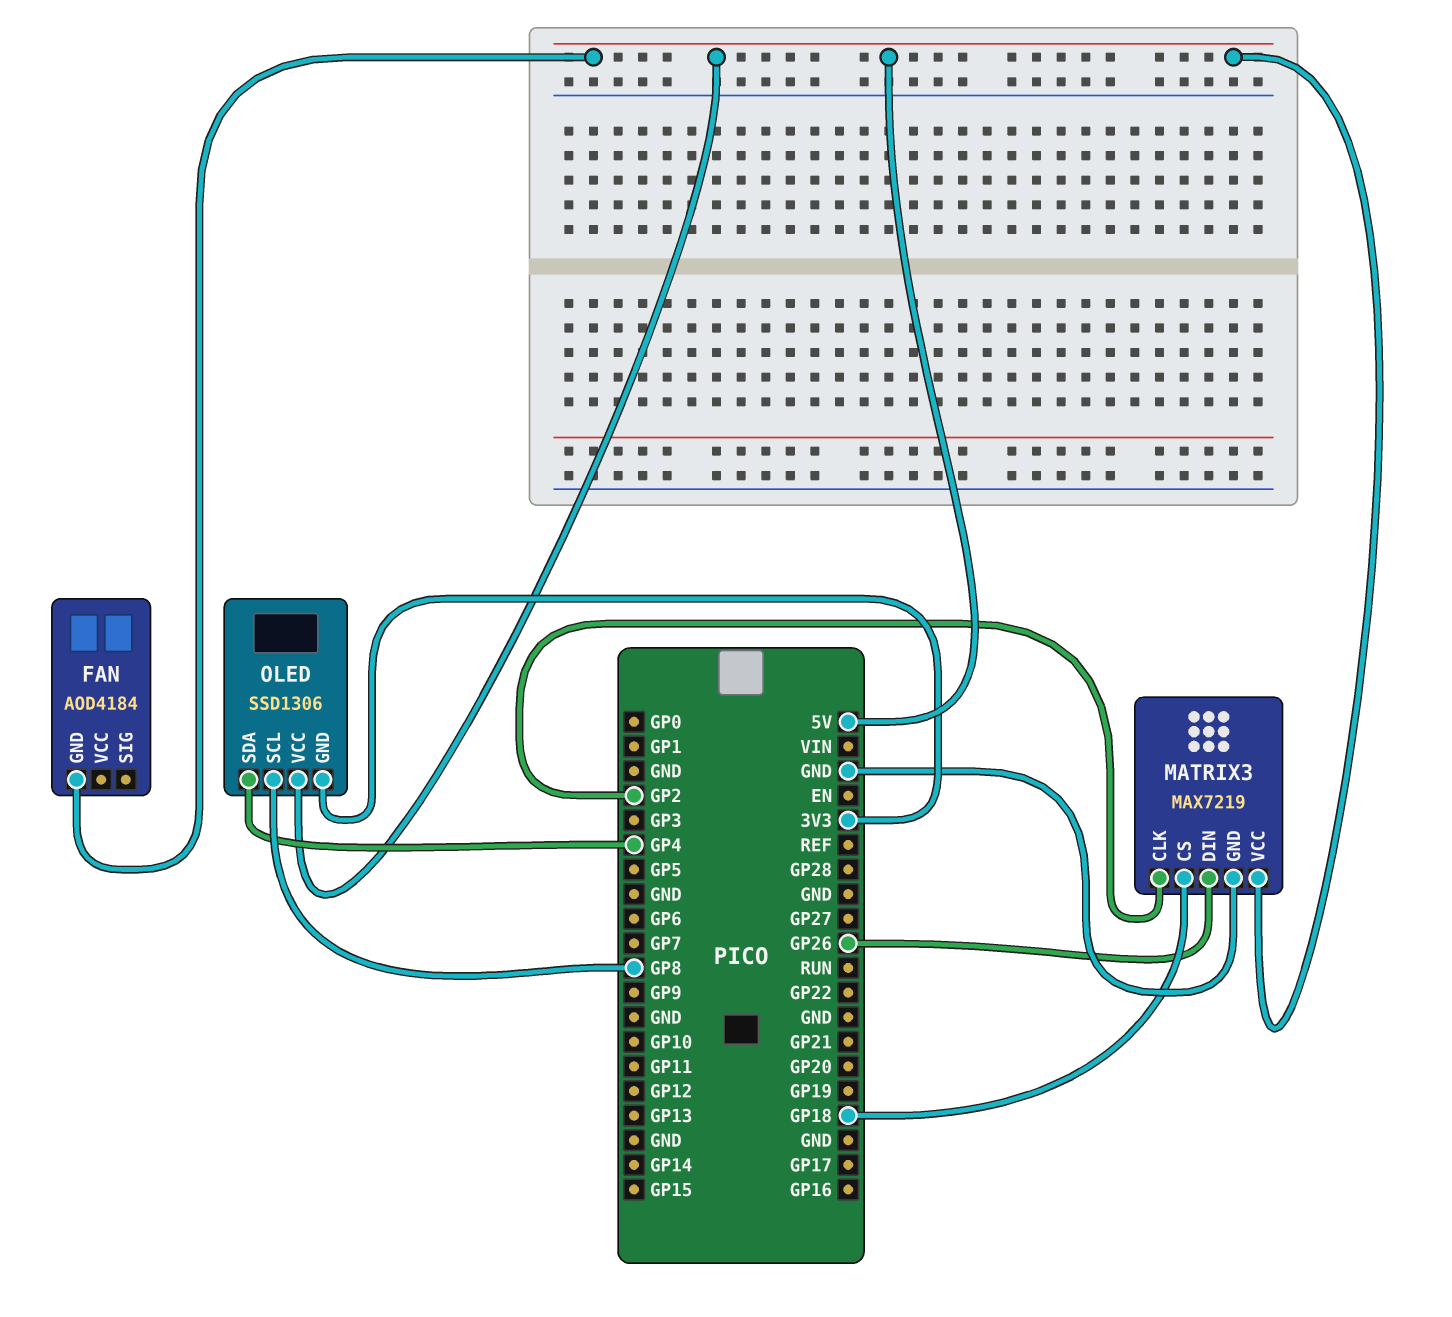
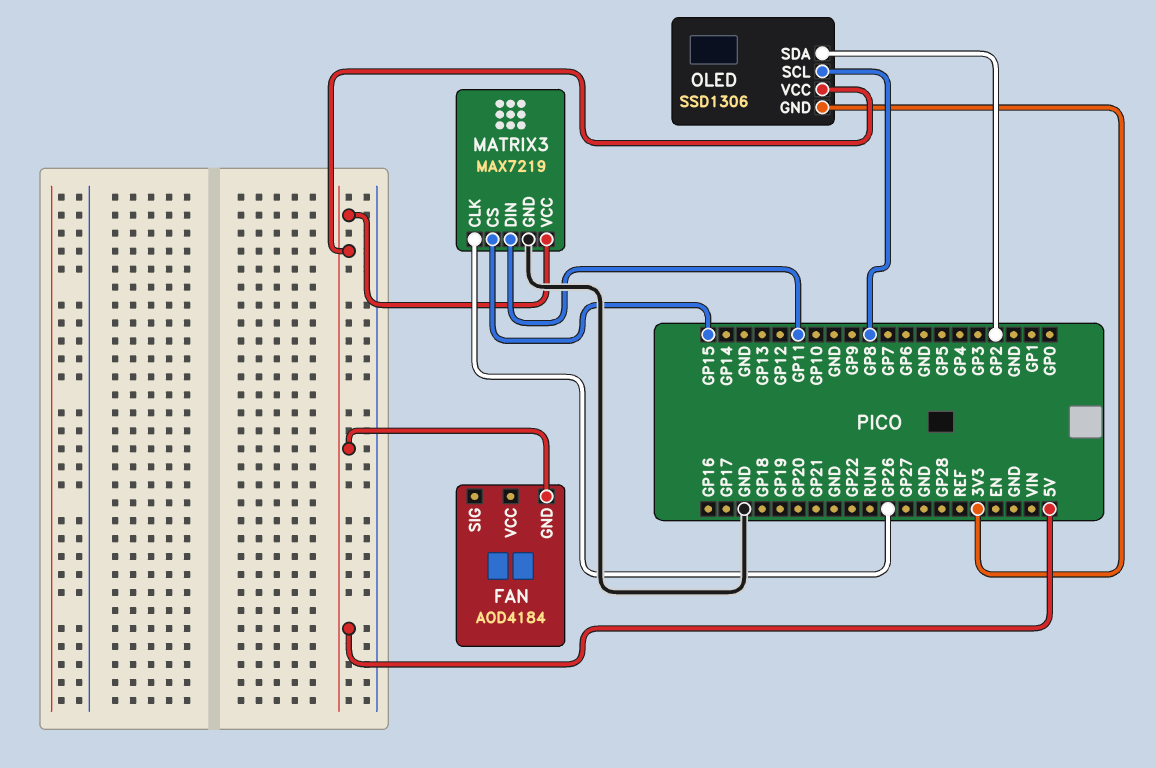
MATRIX3 pin CLK: GP2 -> GP26
MATRIX3 pin CS: GP18 -> GP15
MATRIX3 pin DIN: GP26 -> GP11
OLED pin SDA: GP4 -> GP2

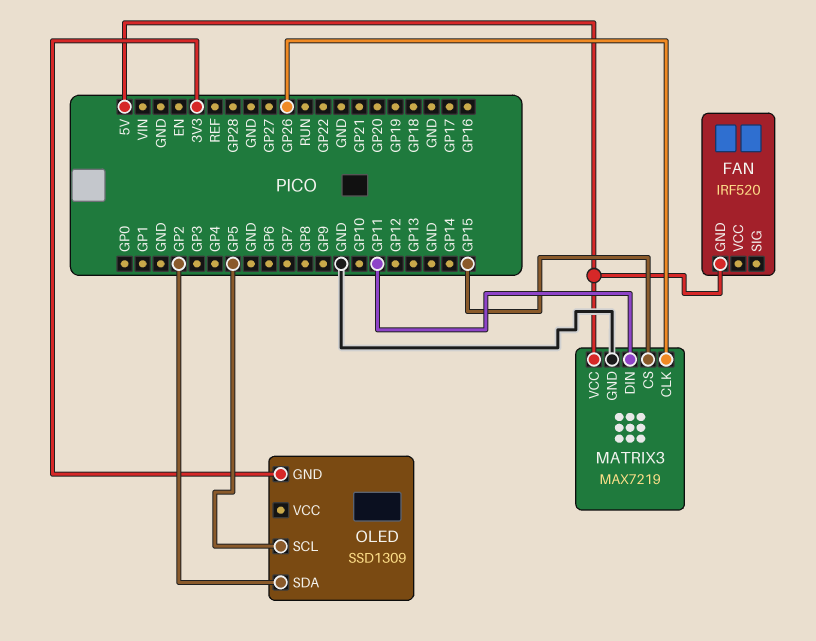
FAN: AOD4184 -> IRF520
OLED: SSD1306 -> SSD1309
OLED pin SCL: GP8 -> GP5
OLED pin VCC: 5V -> none

